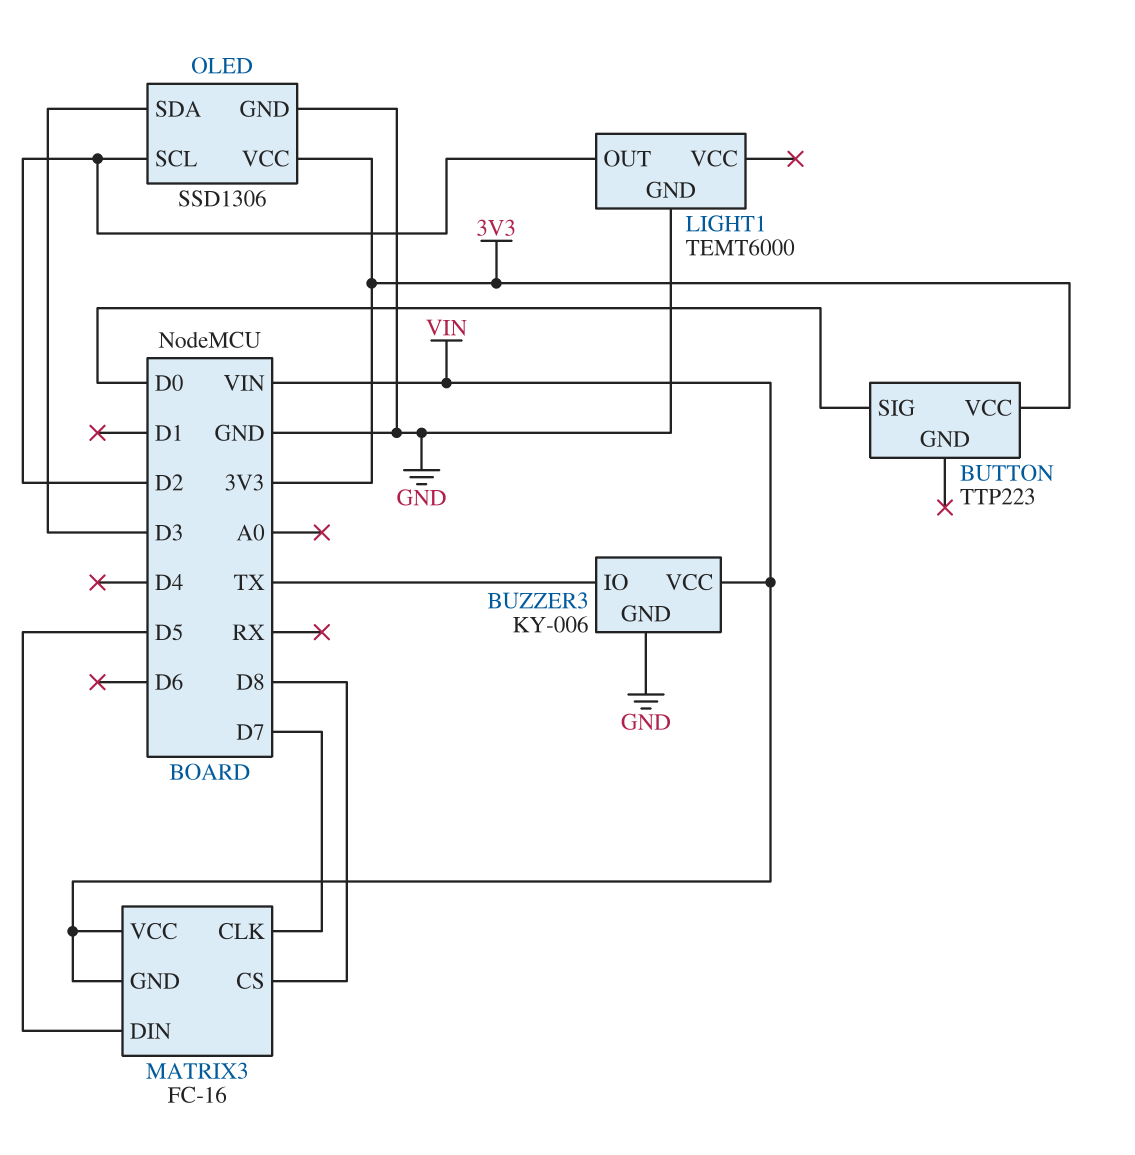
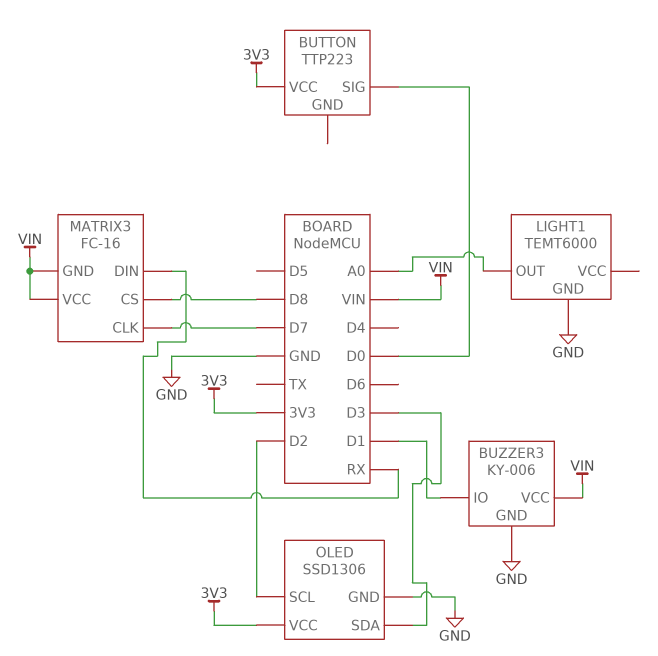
BUZZER3 pin IO: TX -> D1
LIGHT1 pin OUT: D2 -> A0
MATRIX3 pin DIN: D5 -> RX

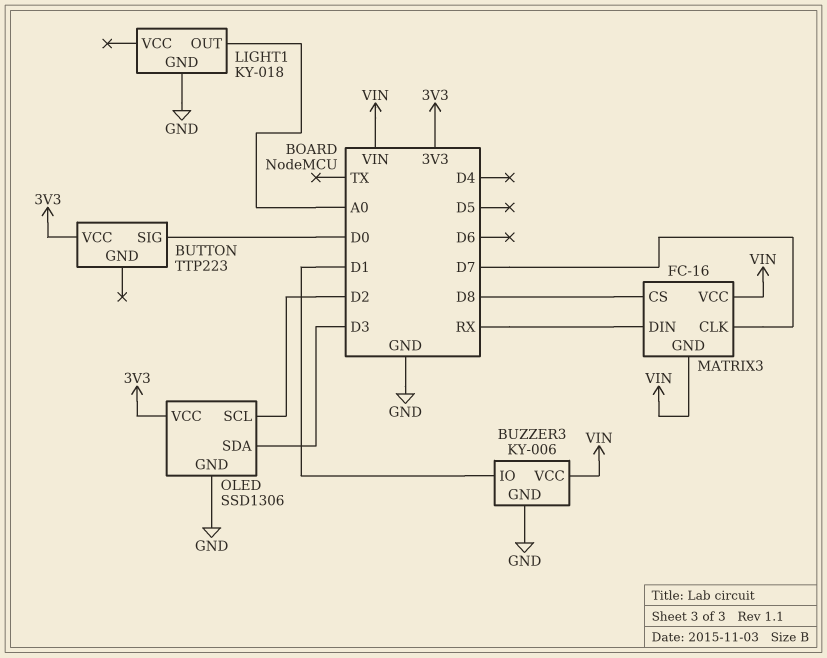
LIGHT1: TEMT6000 -> KY-018

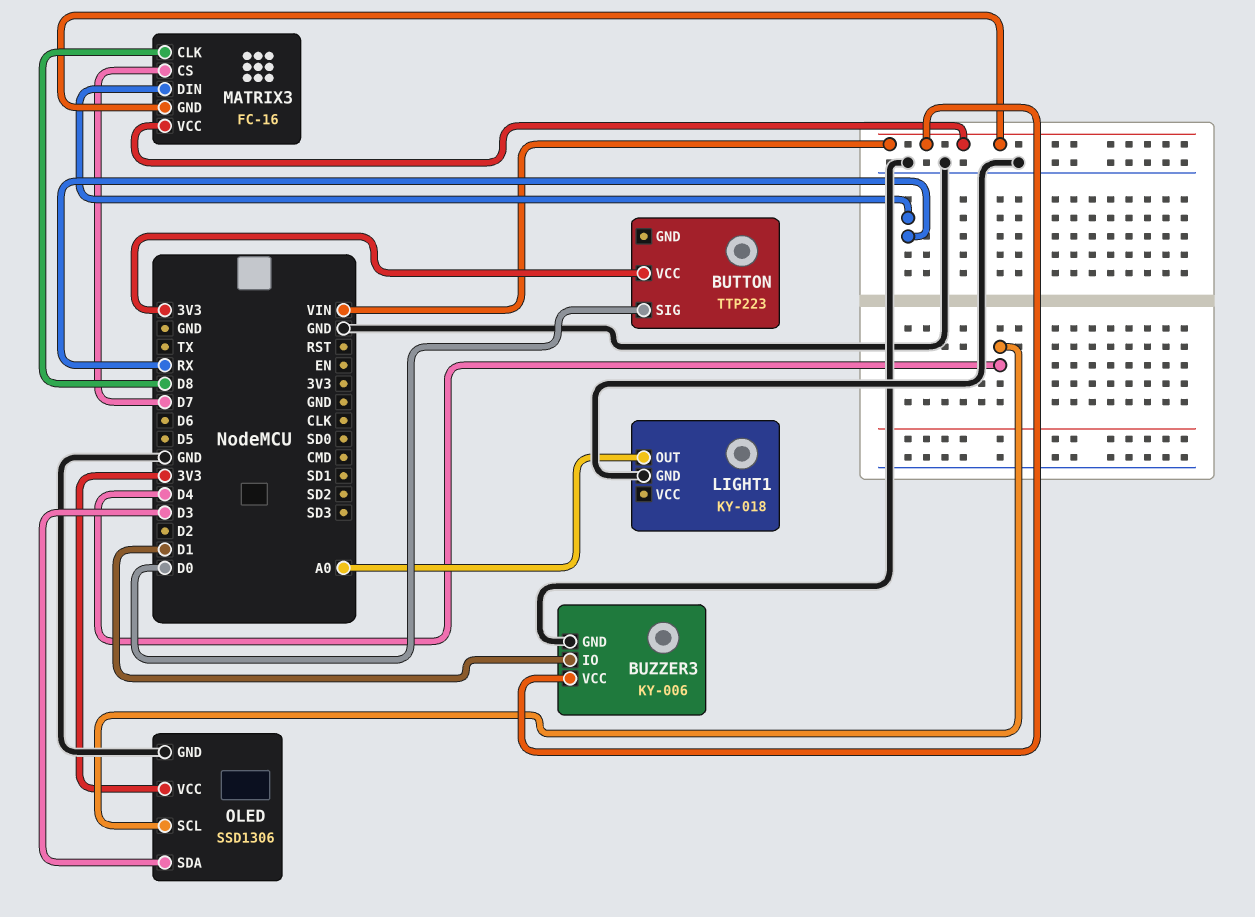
MATRIX3 pin CLK: D7 -> D8
MATRIX3 pin CS: D8 -> D7
OLED pin SCL: D2 -> D4

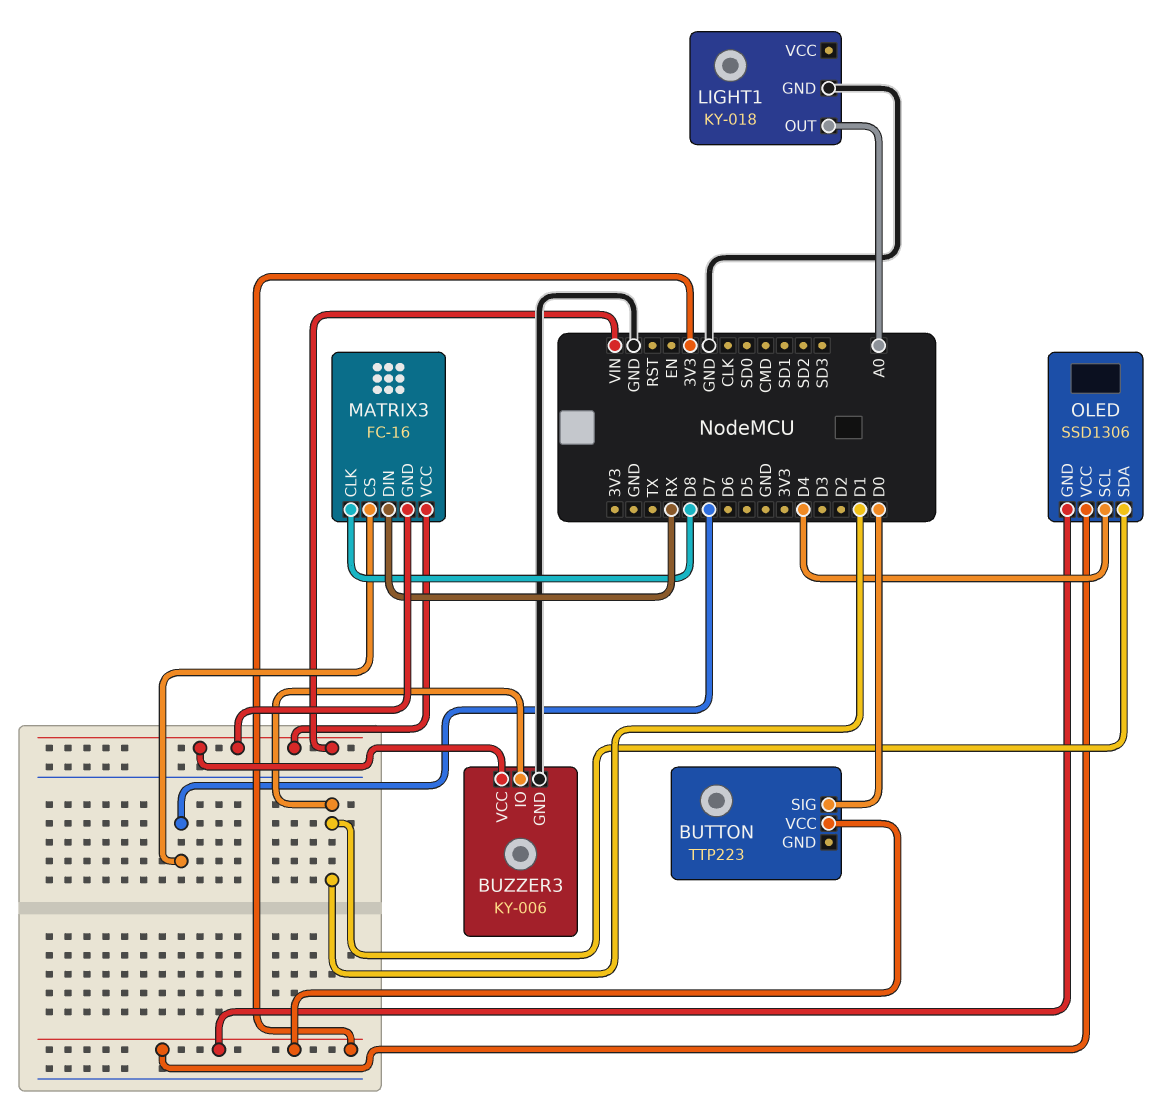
OLED pin GND: GND -> 3V3
OLED pin SDA: D3 -> D1

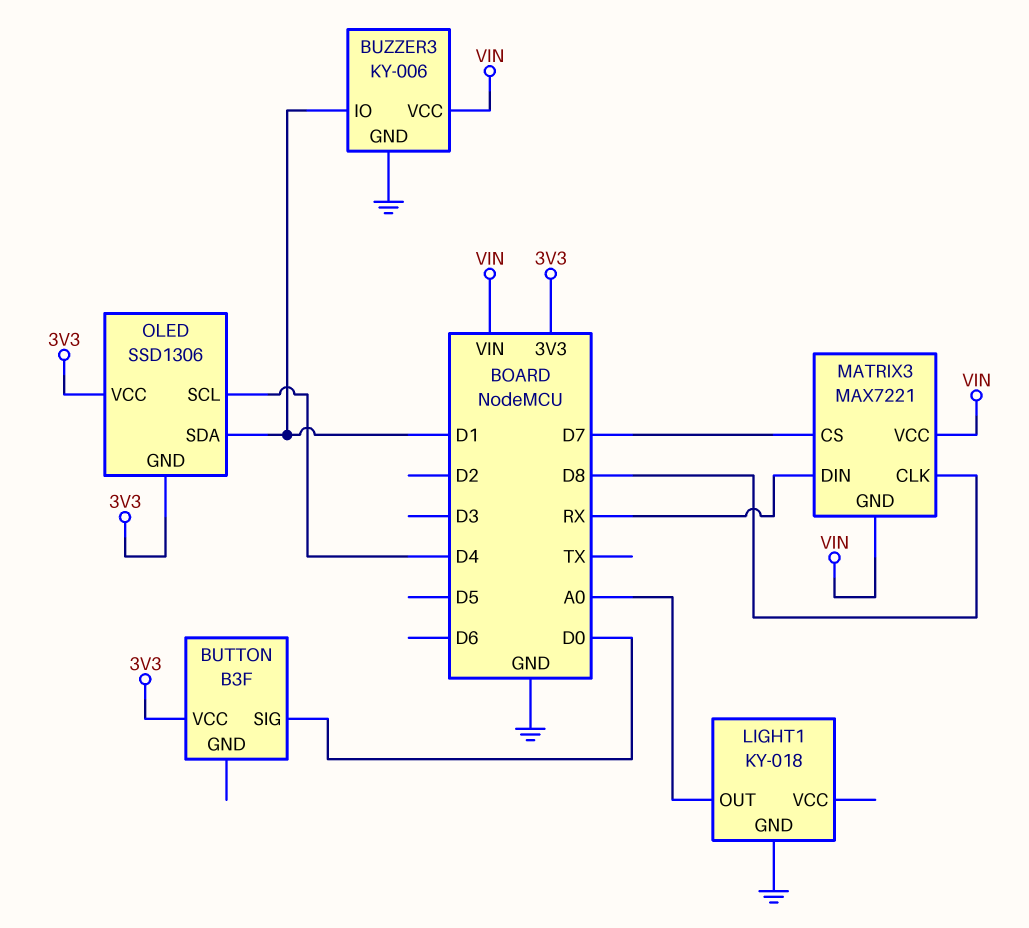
BUTTON: TTP223 -> B3F
MATRIX3: FC-16 -> MAX7221

